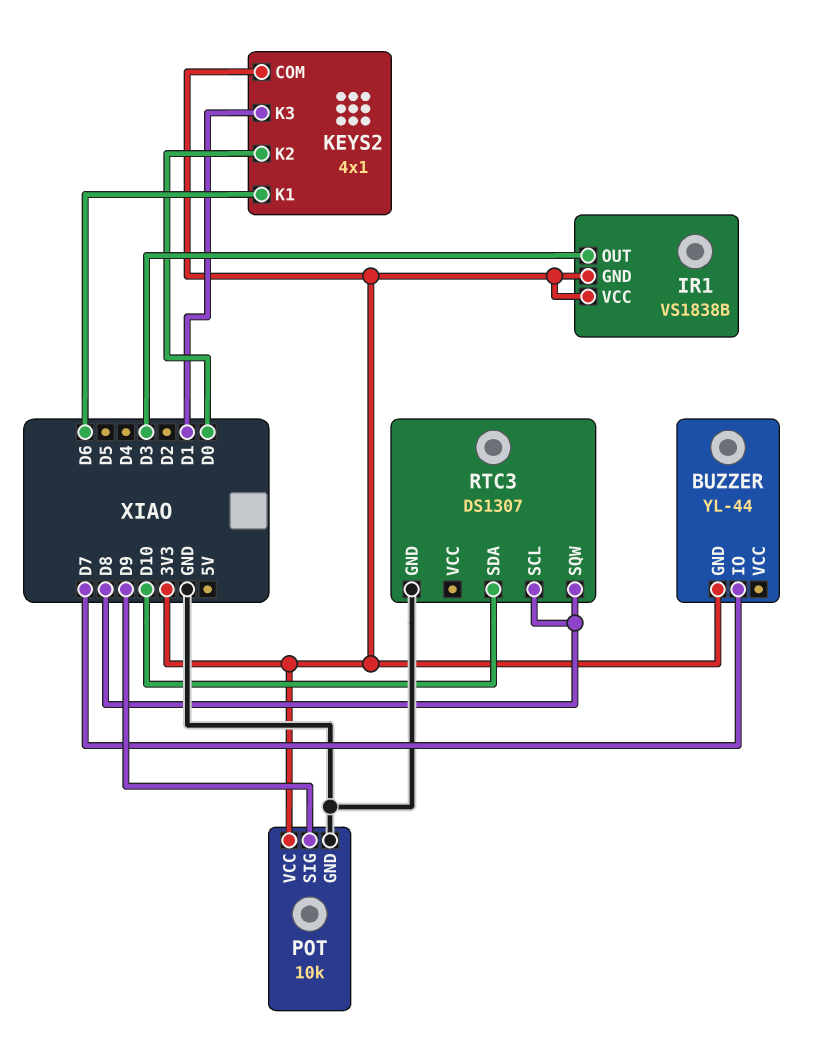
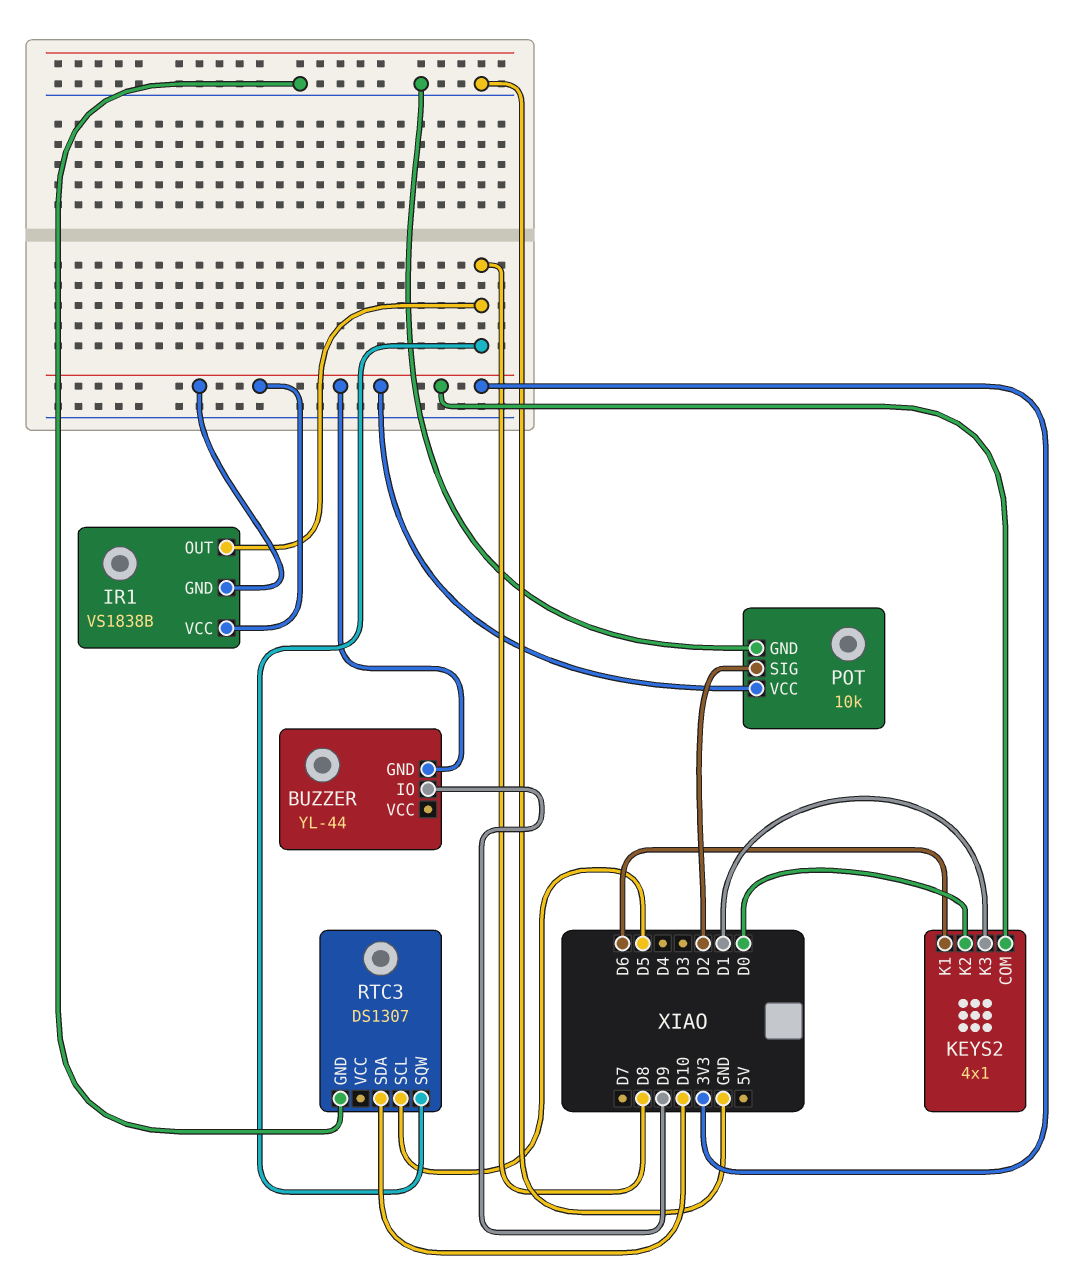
BUZZER pin IO: D7 -> D9
IR1 pin OUT: D3 -> D8
POT pin SIG: D9 -> D2
RTC3 pin SCL: D8 -> D5

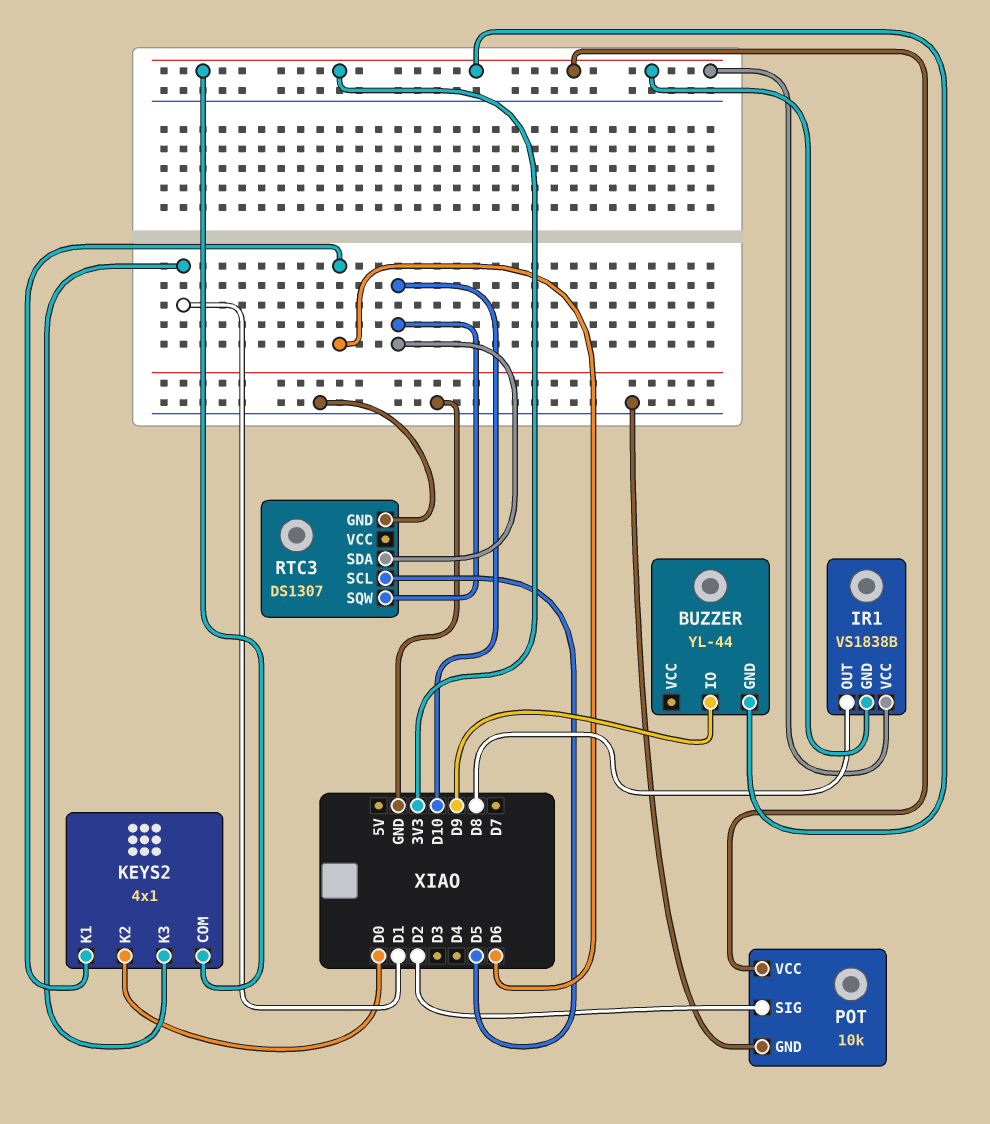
RTC3 pin SQW: D8 -> D10

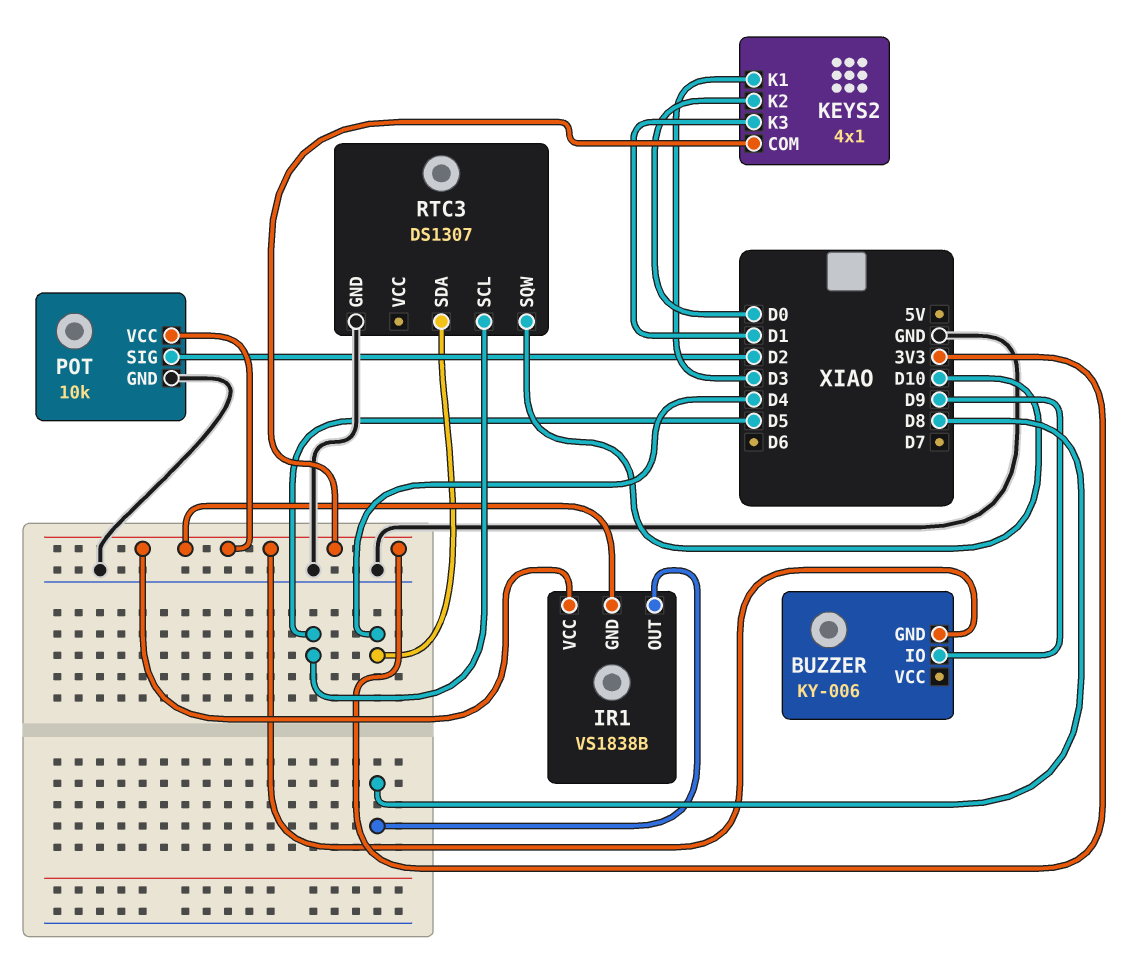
BUZZER: YL-44 -> KY-006
KEYS2 pin K1: D6 -> D3
RTC3 pin SDA: D10 -> D4

